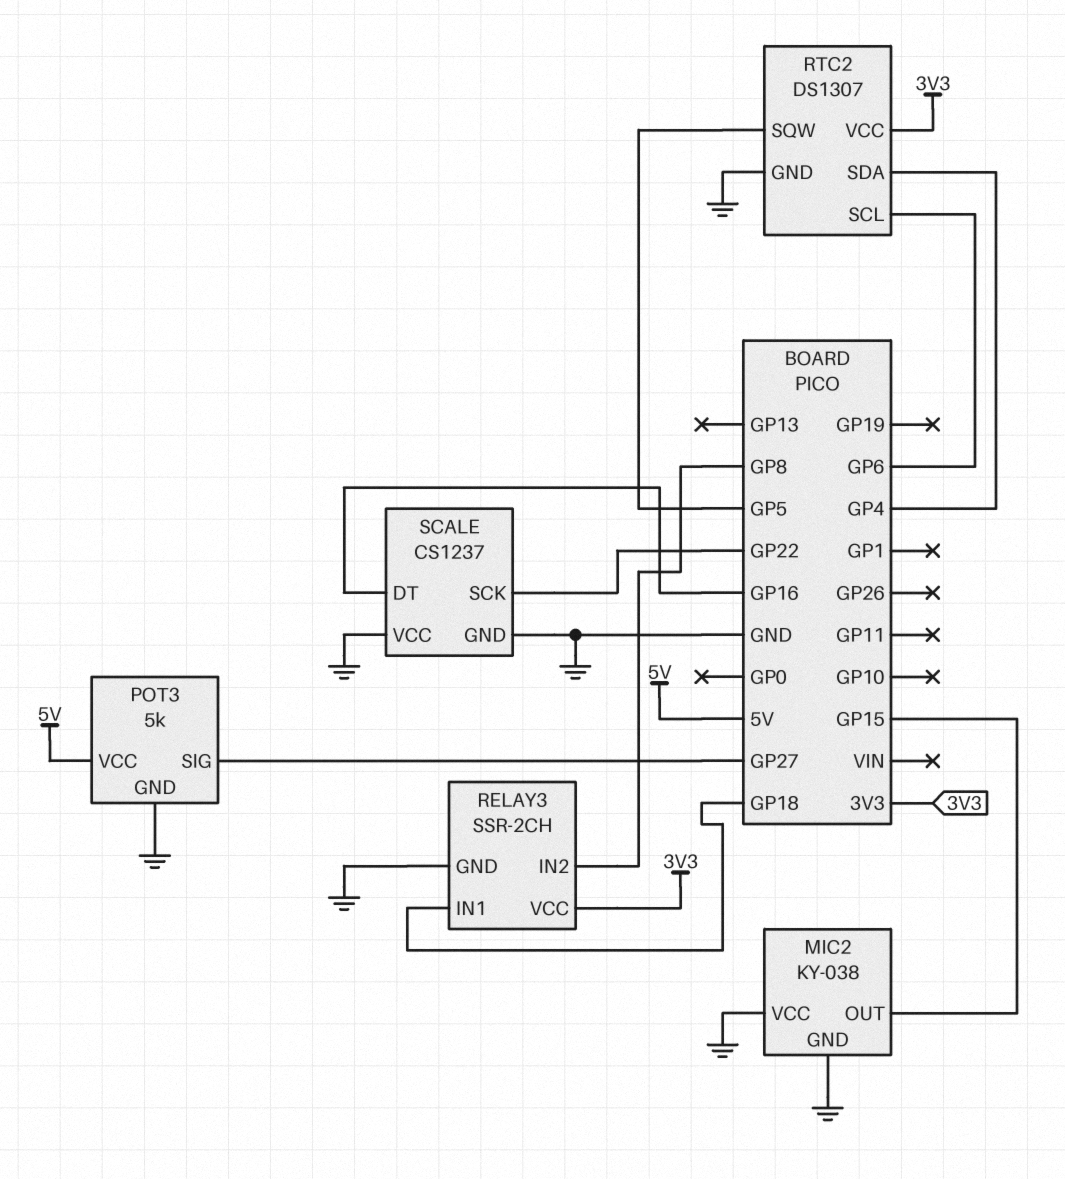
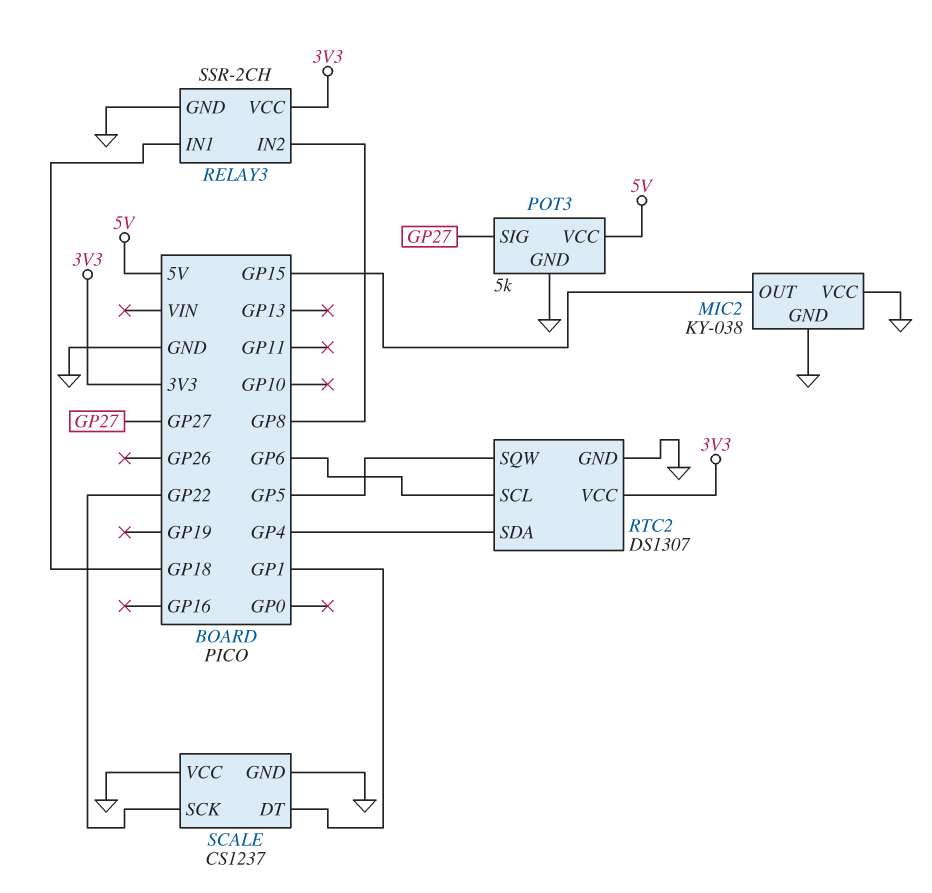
SCALE pin DT: GP16 -> GP1

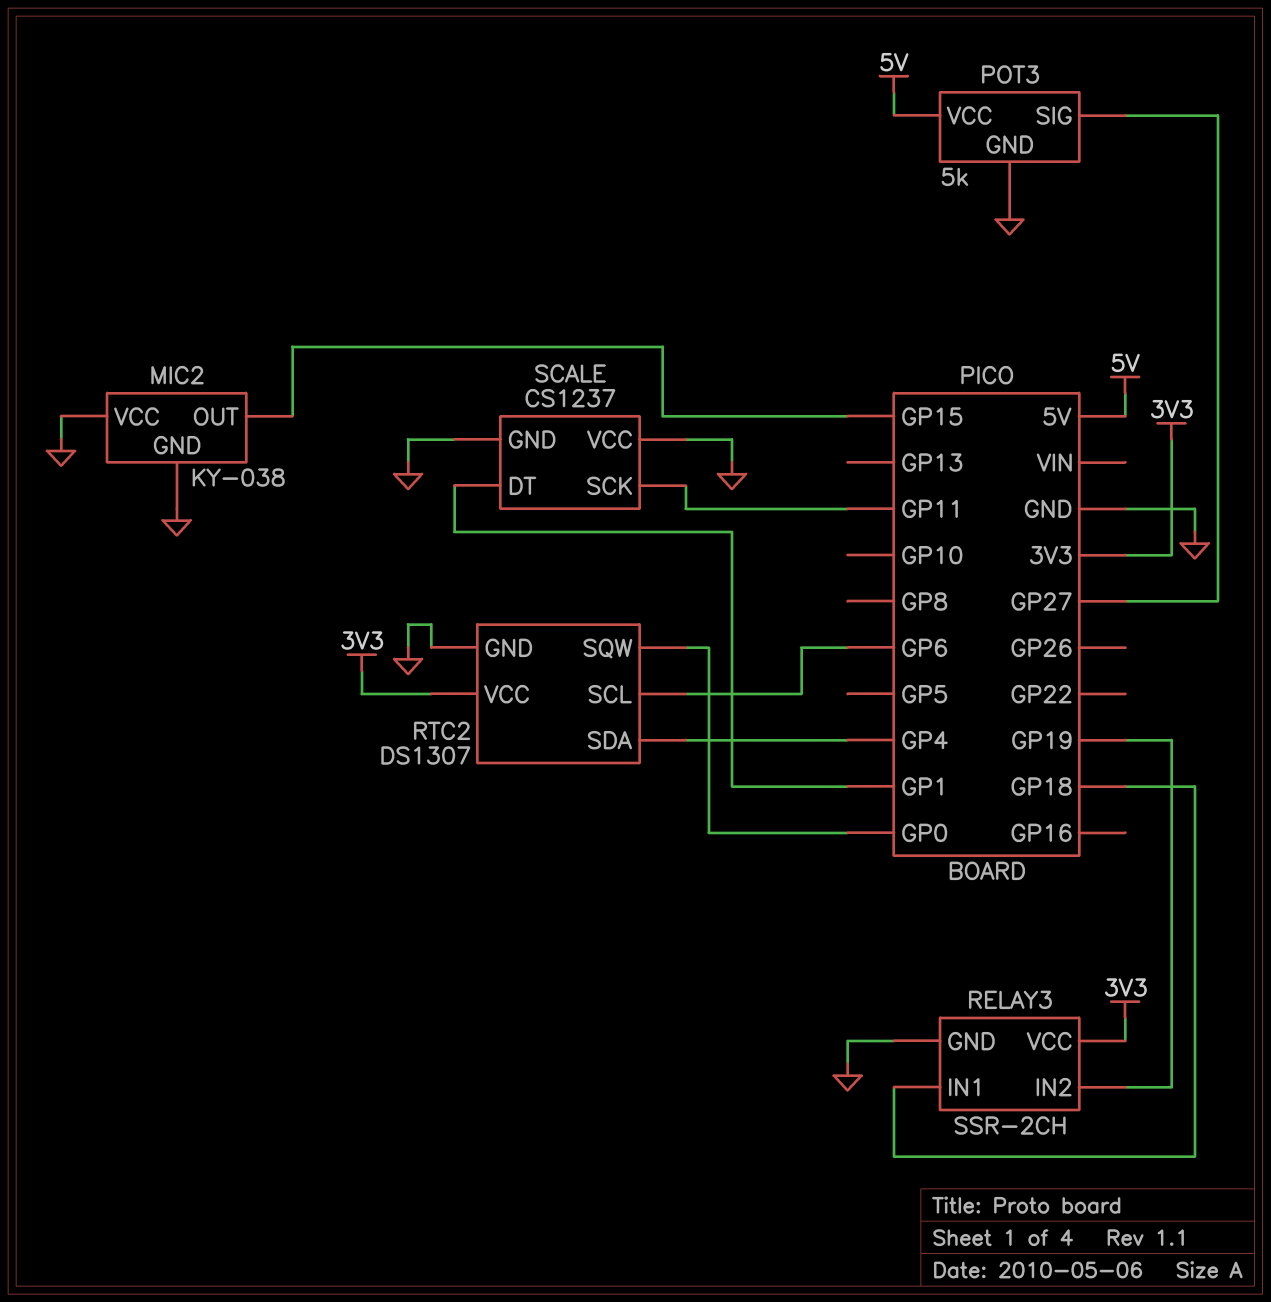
RELAY3 pin IN2: GP8 -> GP19
RTC2 pin SQW: GP5 -> GP0
SCALE pin SCK: GP22 -> GP11

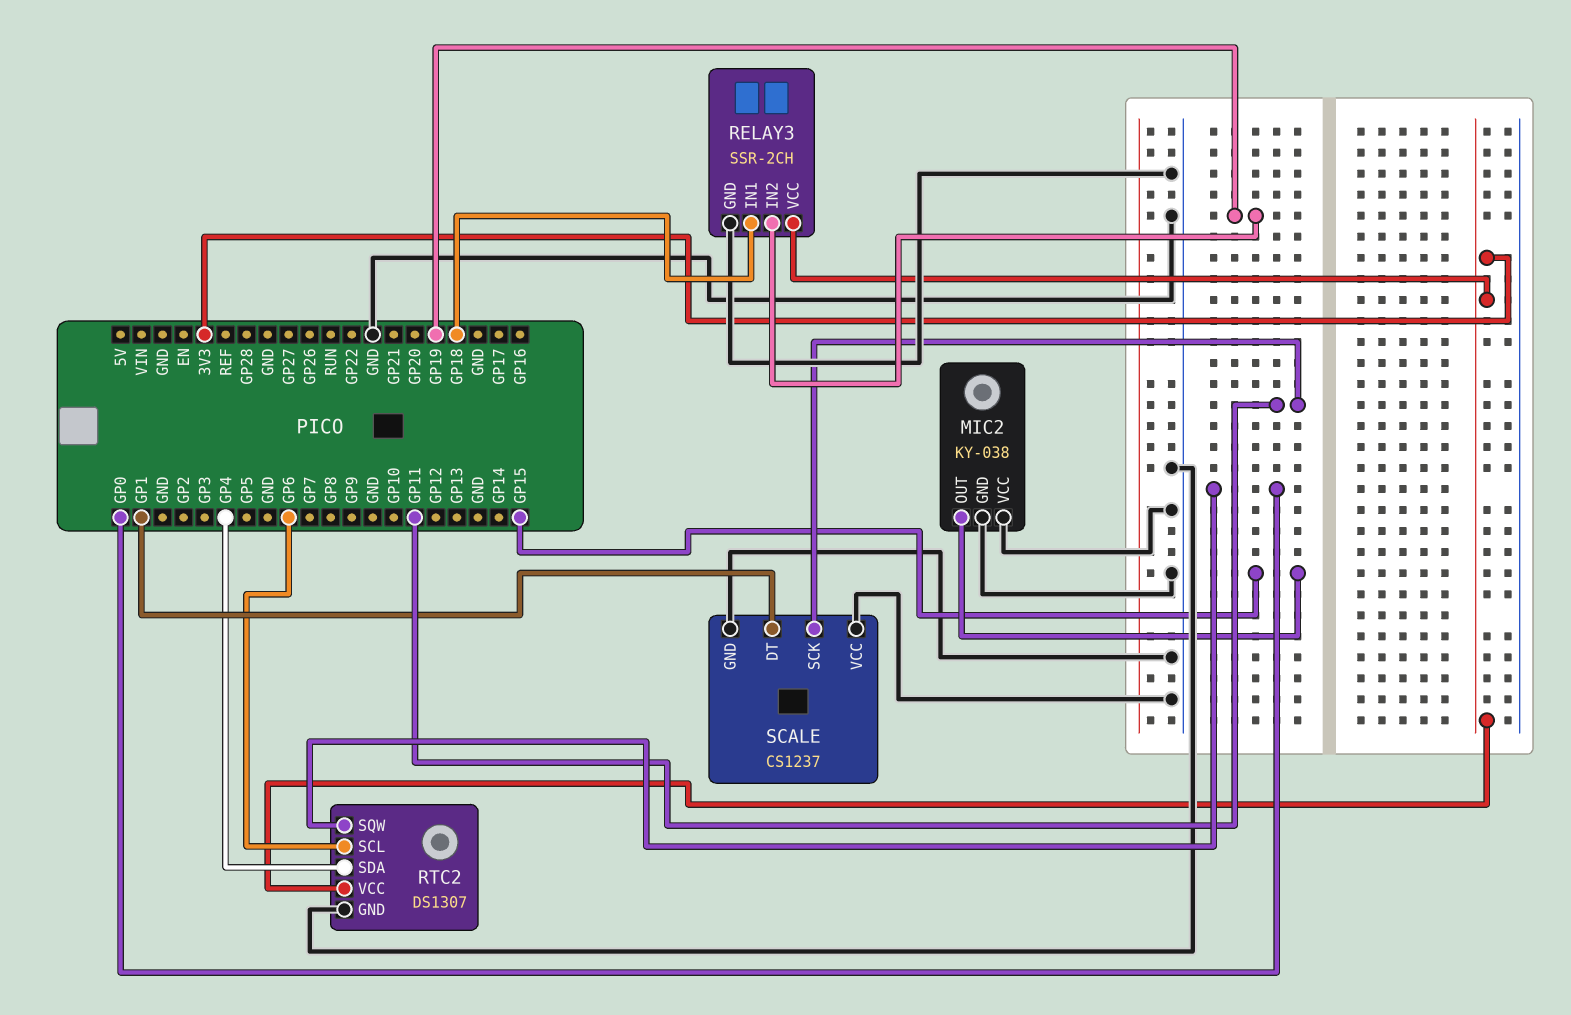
POT3: 5k -> none
POT3 pin GND: GND -> none
POT3 pin SIG: GP27 -> none
POT3 pin VCC: 5V -> none

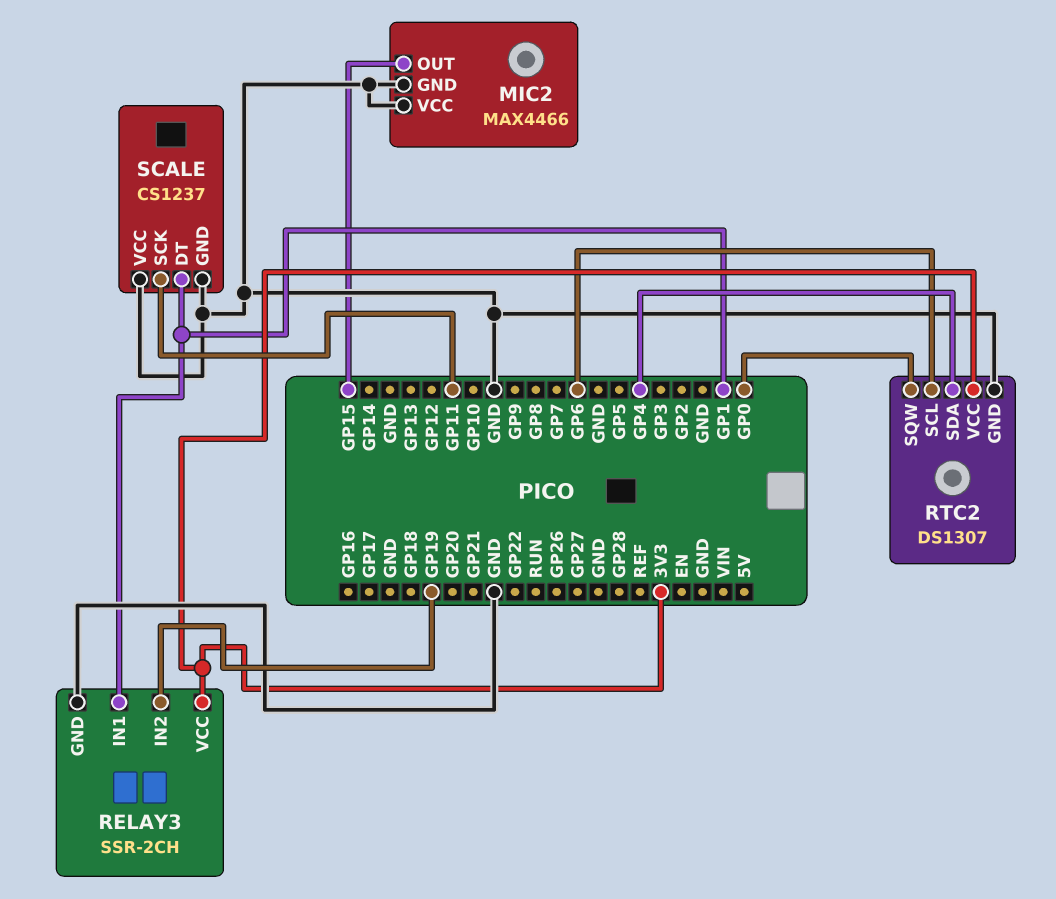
MIC2: KY-038 -> MAX4466
RELAY3 pin IN1: GP18 -> GP1

